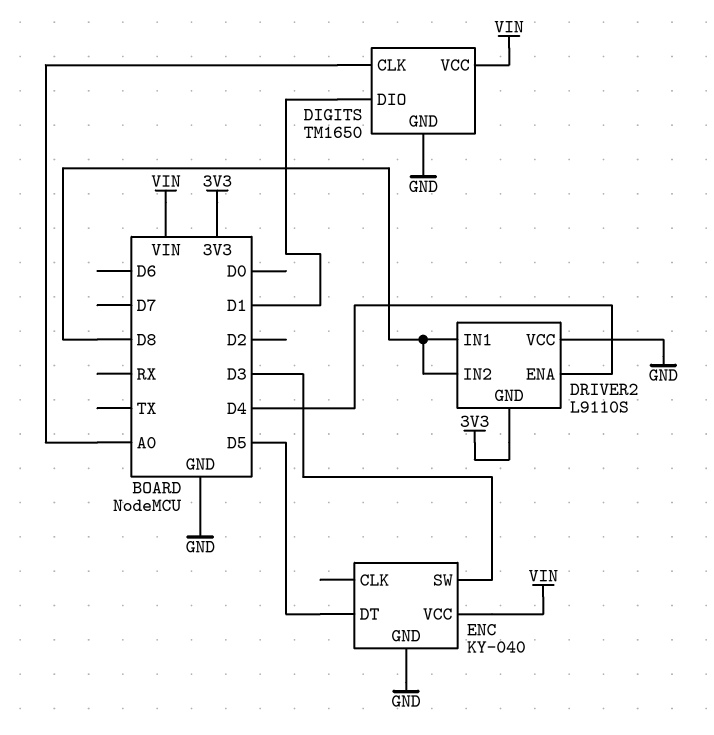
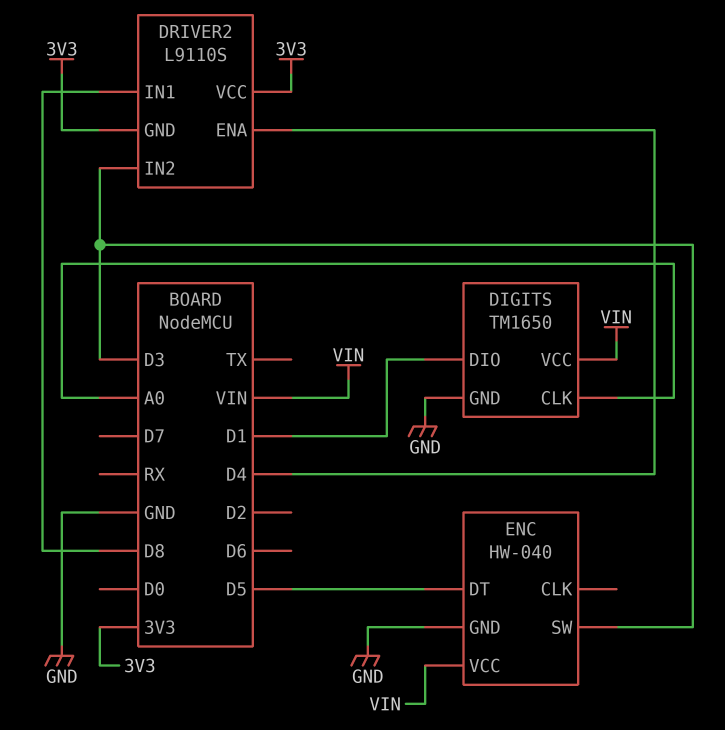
DRIVER2 pin IN2: D8 -> D3
DRIVER2 pin VCC: GND -> 3V3
ENC: KY-040 -> HW-040

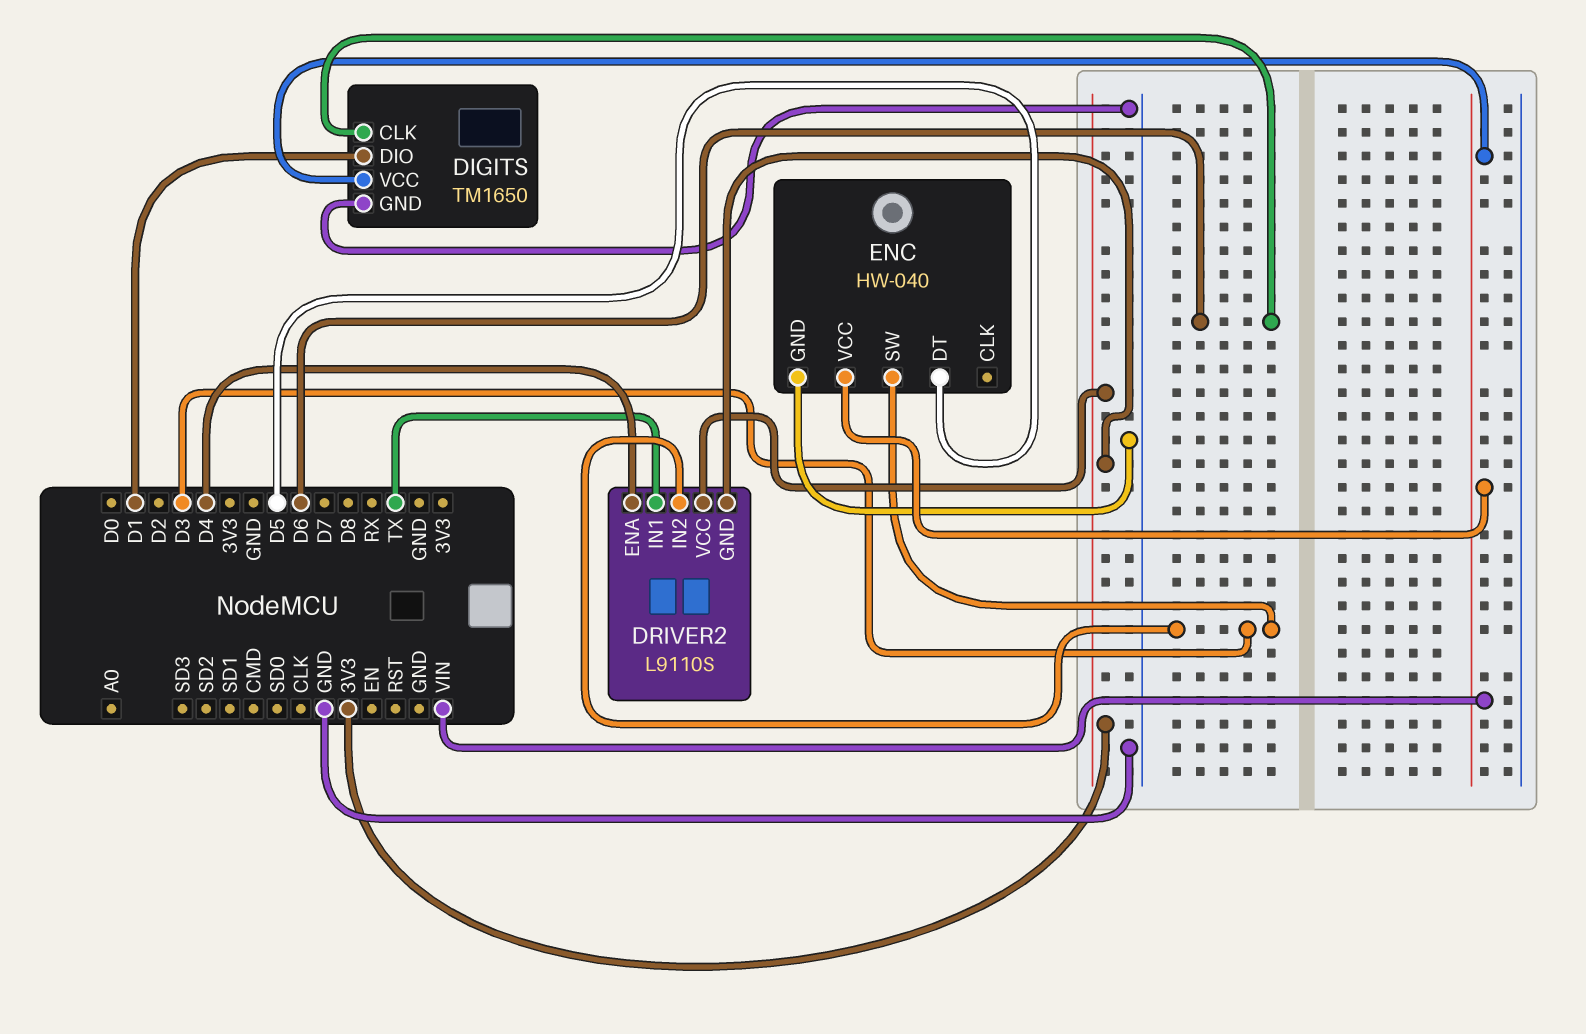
DIGITS pin CLK: A0 -> D6
DRIVER2 pin IN1: D8 -> TX

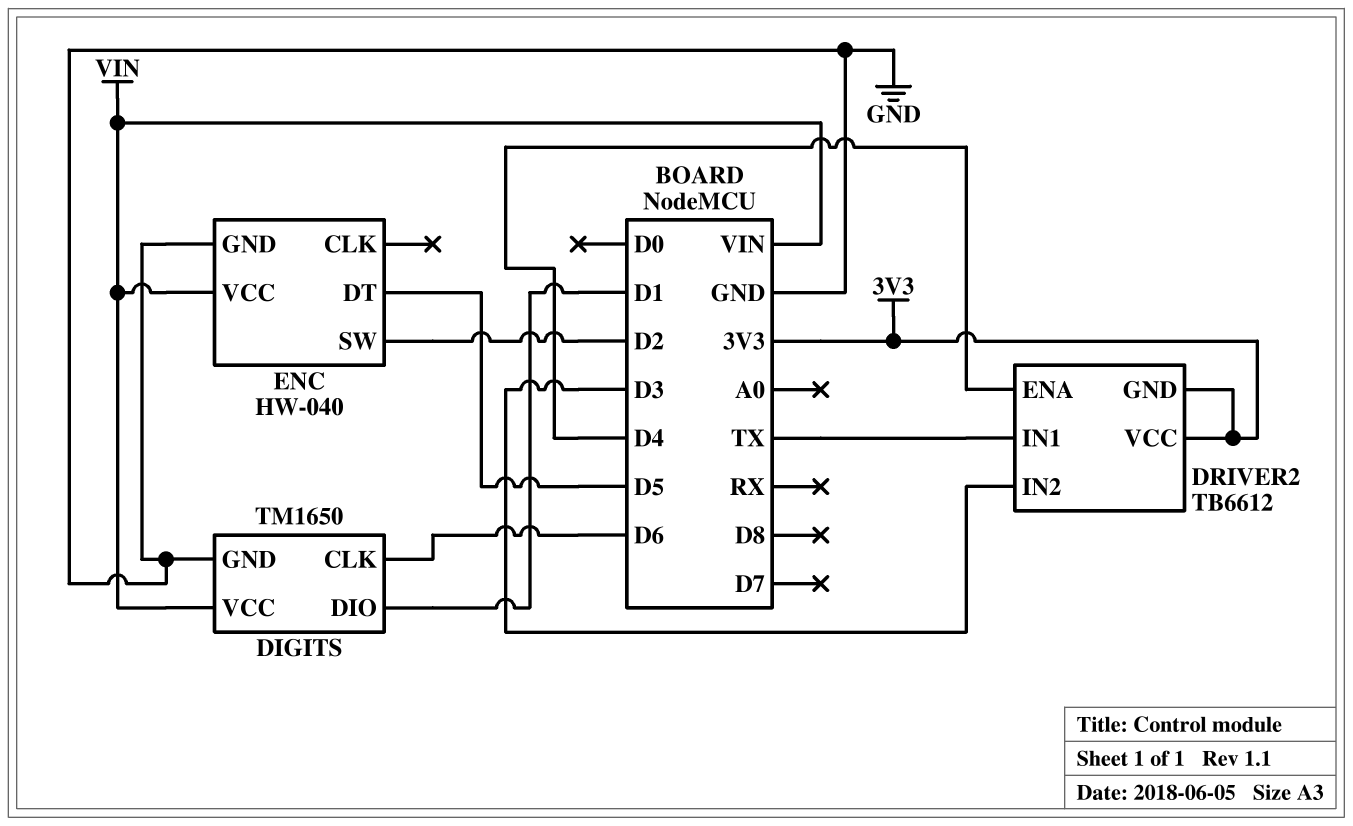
DRIVER2: L9110S -> TB6612
ENC pin SW: D3 -> D2

